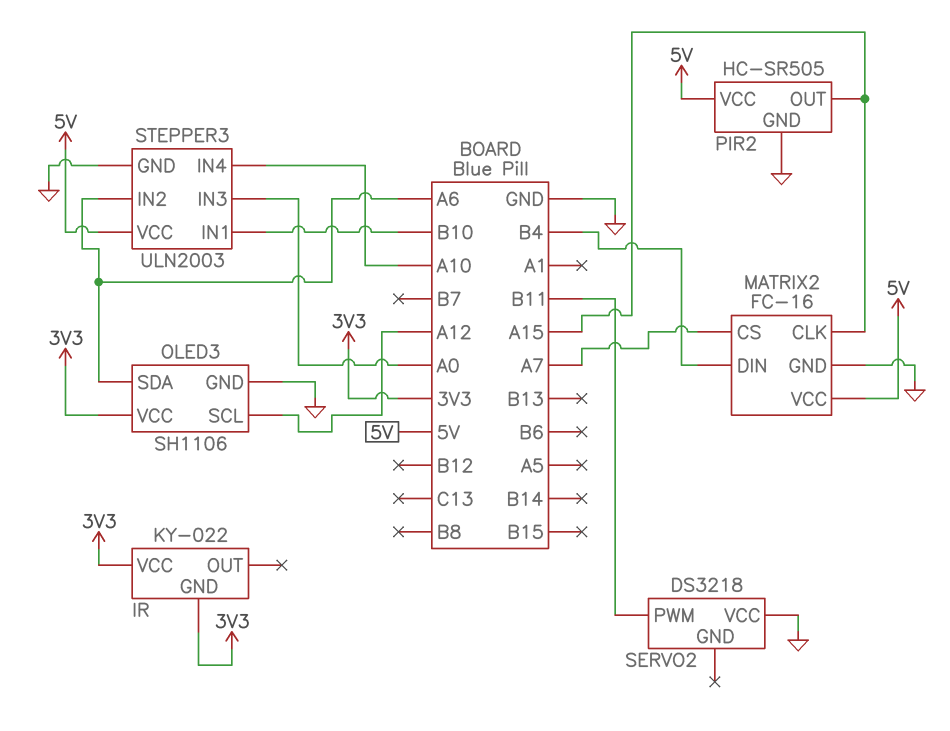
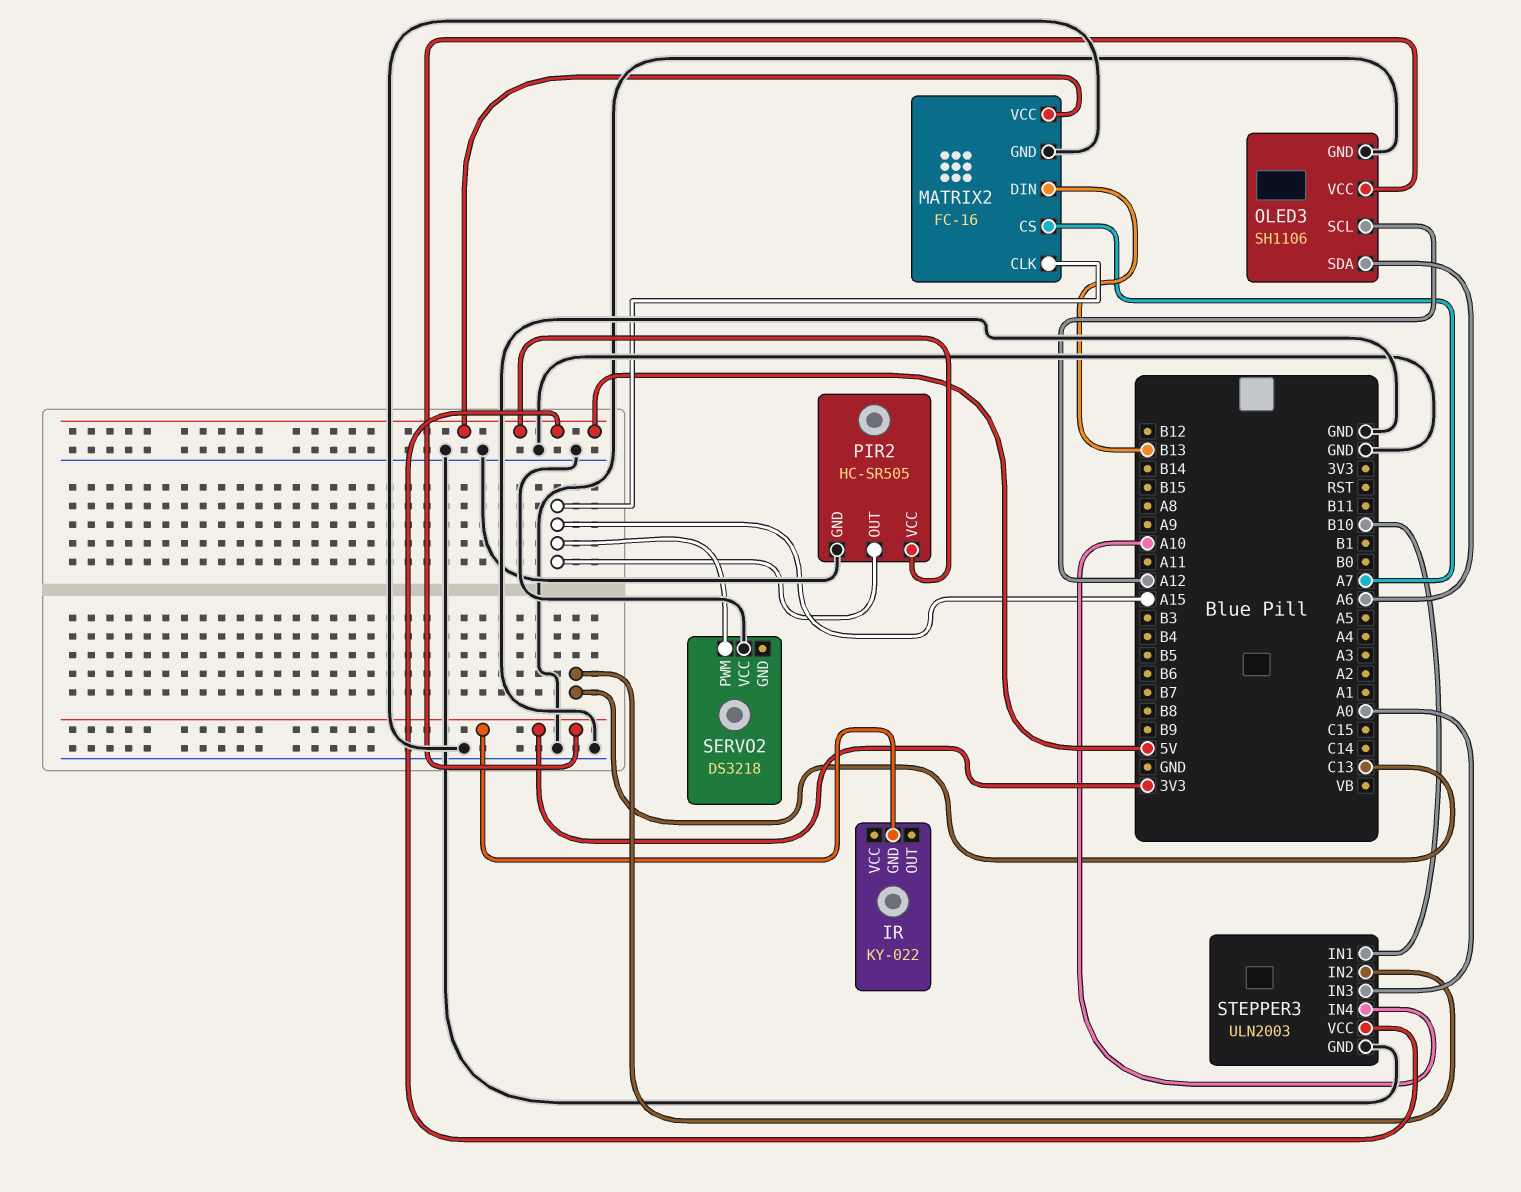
IR pin VCC: 3V3 -> none
MATRIX2 pin DIN: B4 -> B13
SERVO2 pin PWM: B11 -> A15
STEPPER3 pin IN2: A6 -> C13

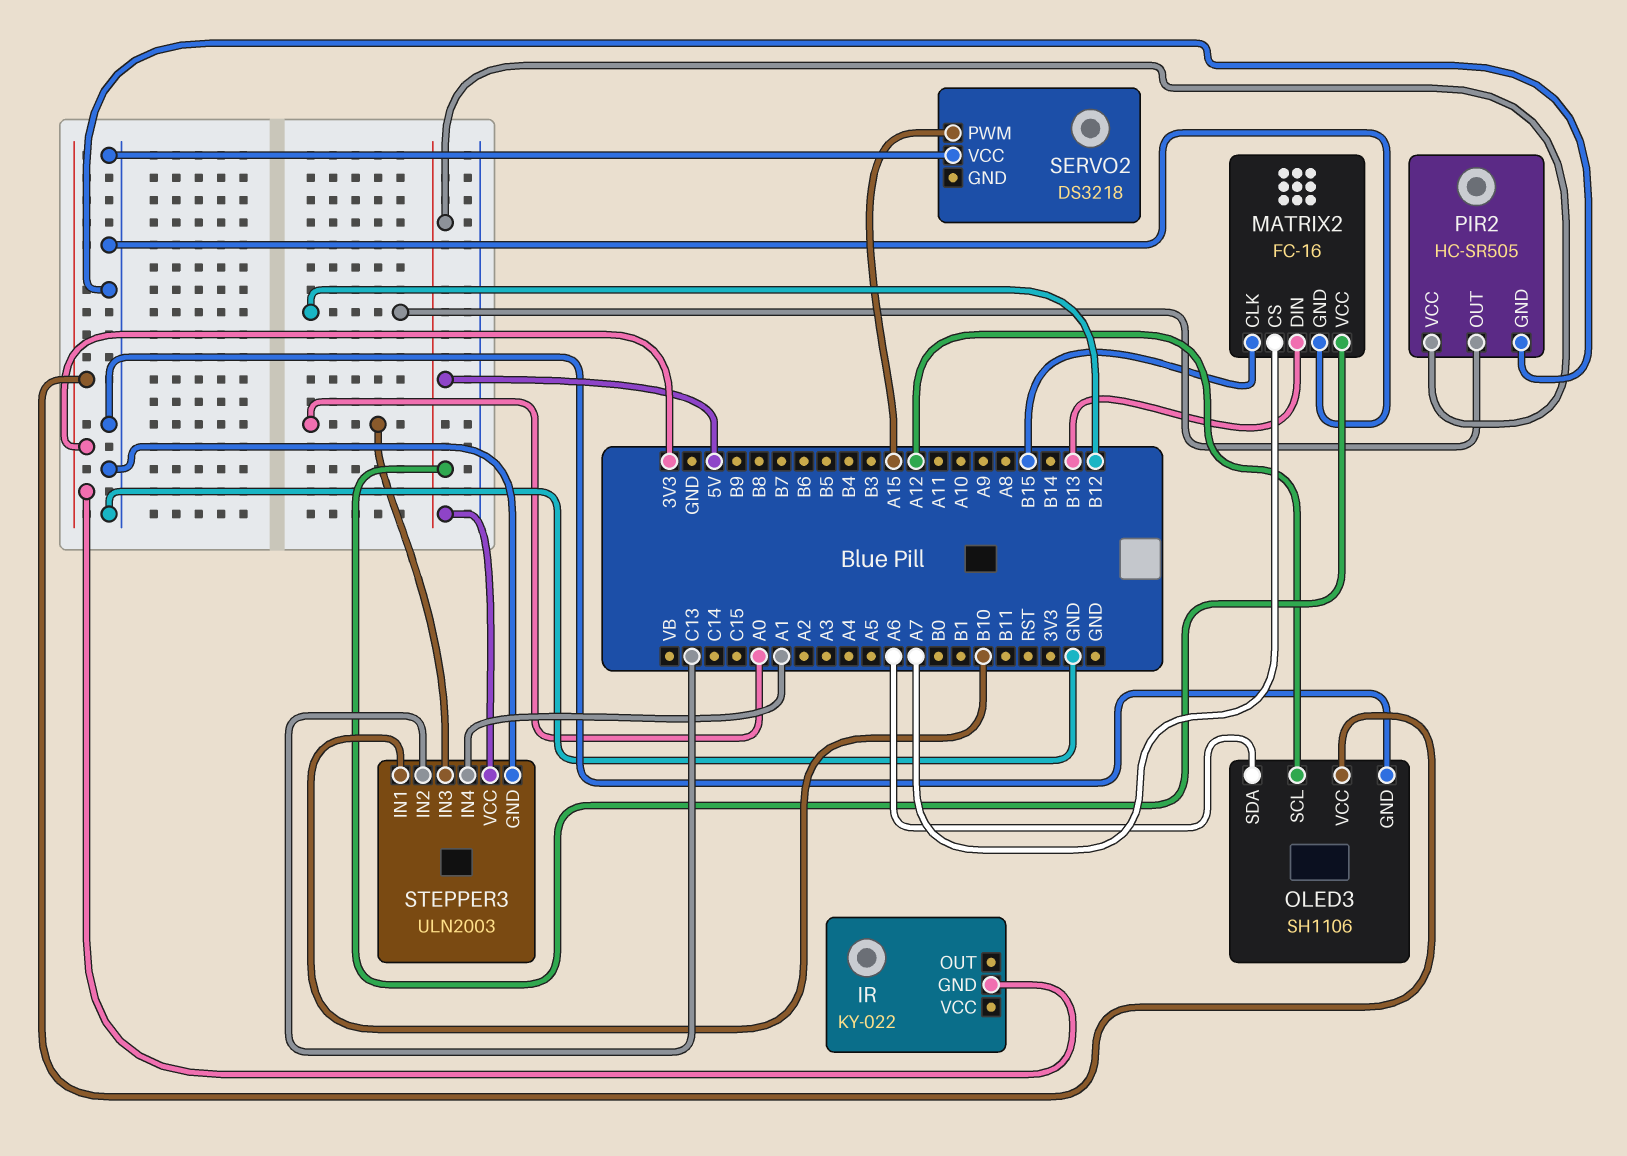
MATRIX2 pin CLK: A15 -> B15
PIR2 pin OUT: A15 -> B12
STEPPER3 pin IN4: A10 -> A1

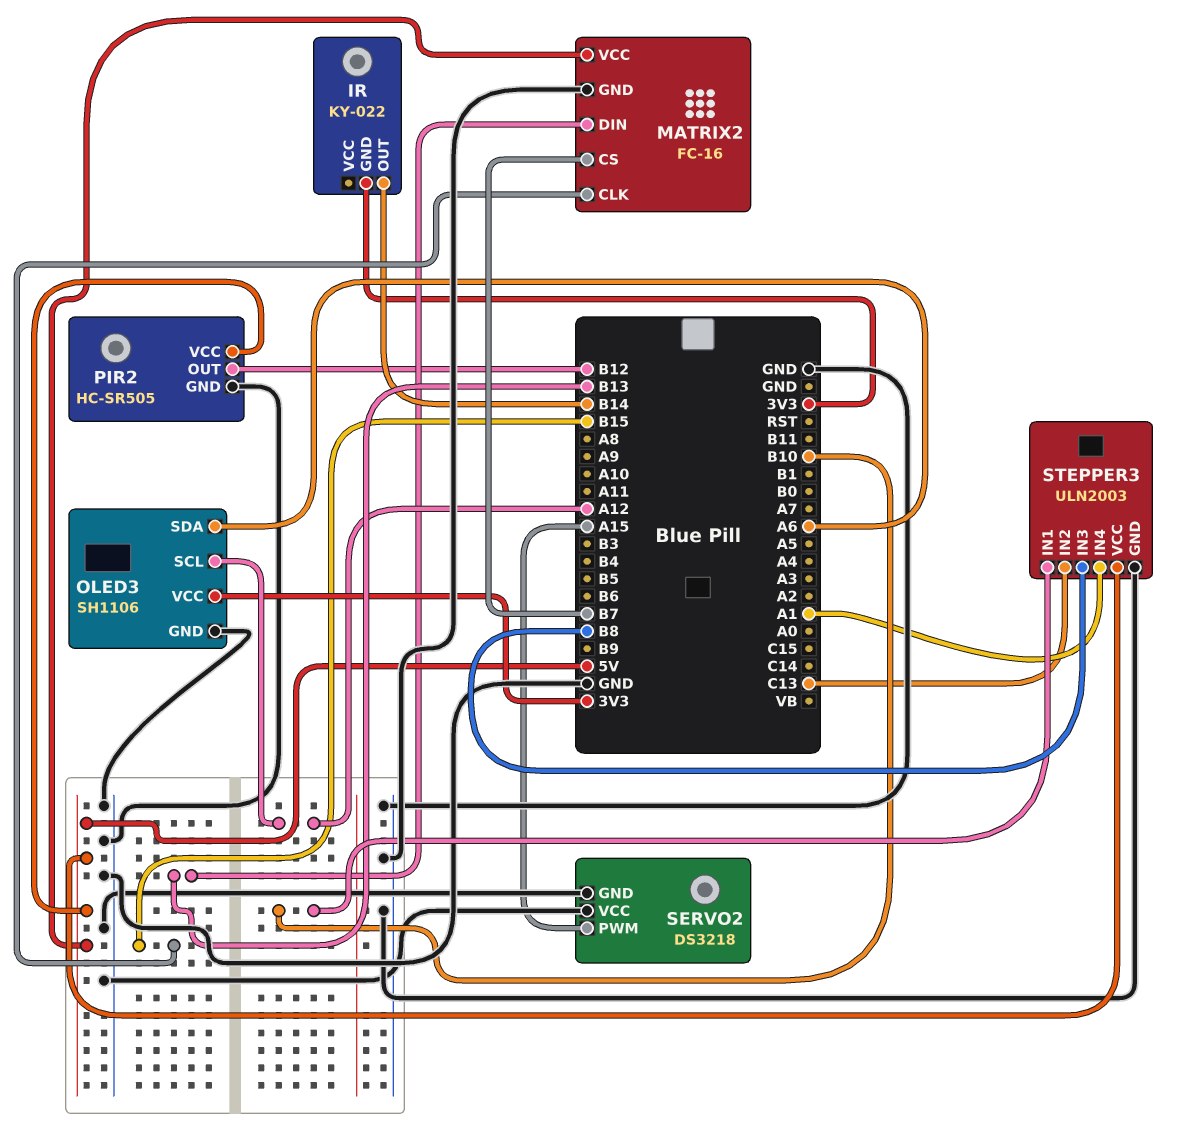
IR pin OUT: none -> B14
MATRIX2 pin CS: A7 -> B7
SERVO2 pin GND: none -> GND
STEPPER3 pin IN3: A0 -> B8

